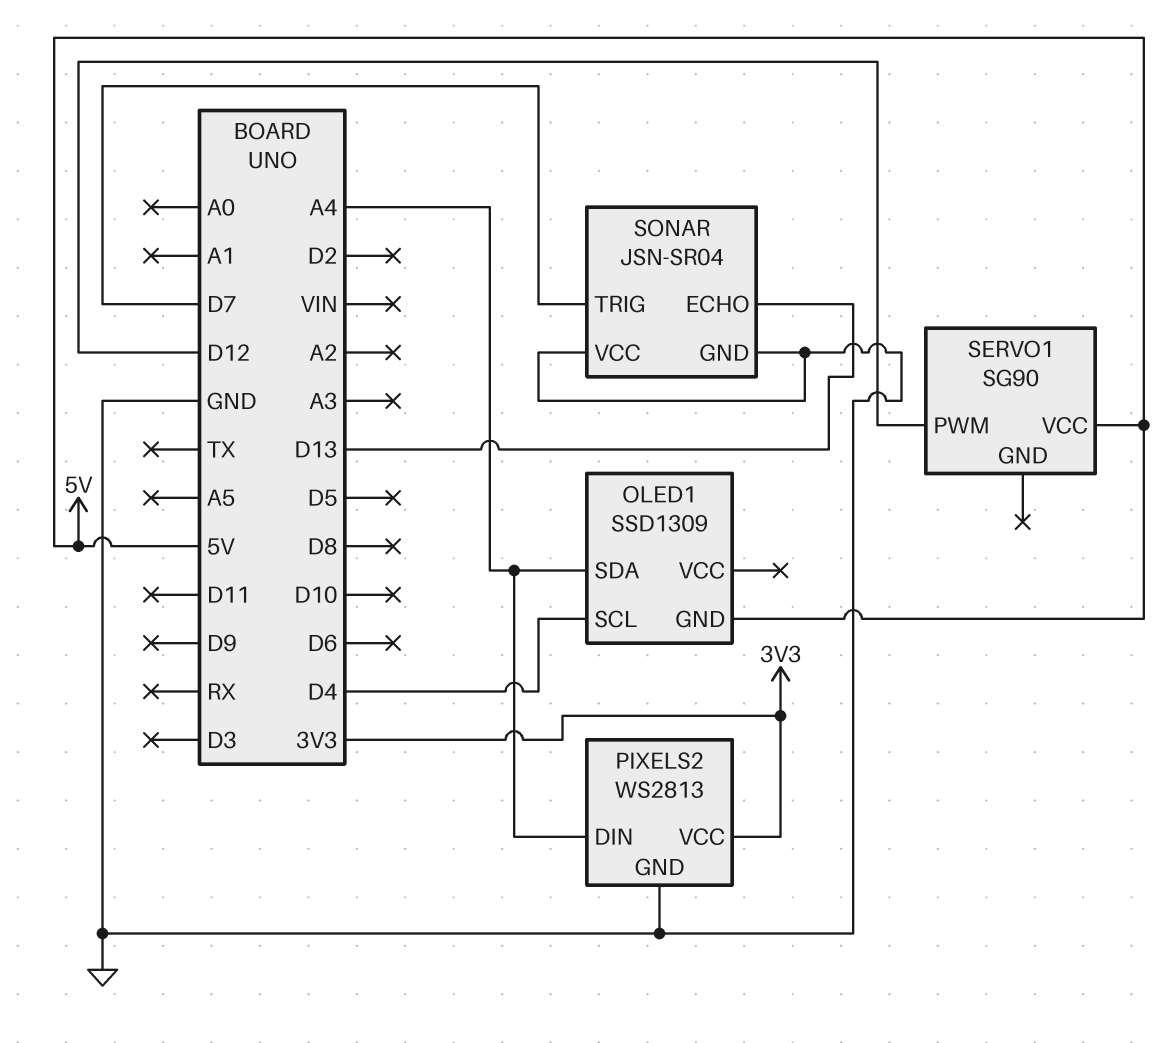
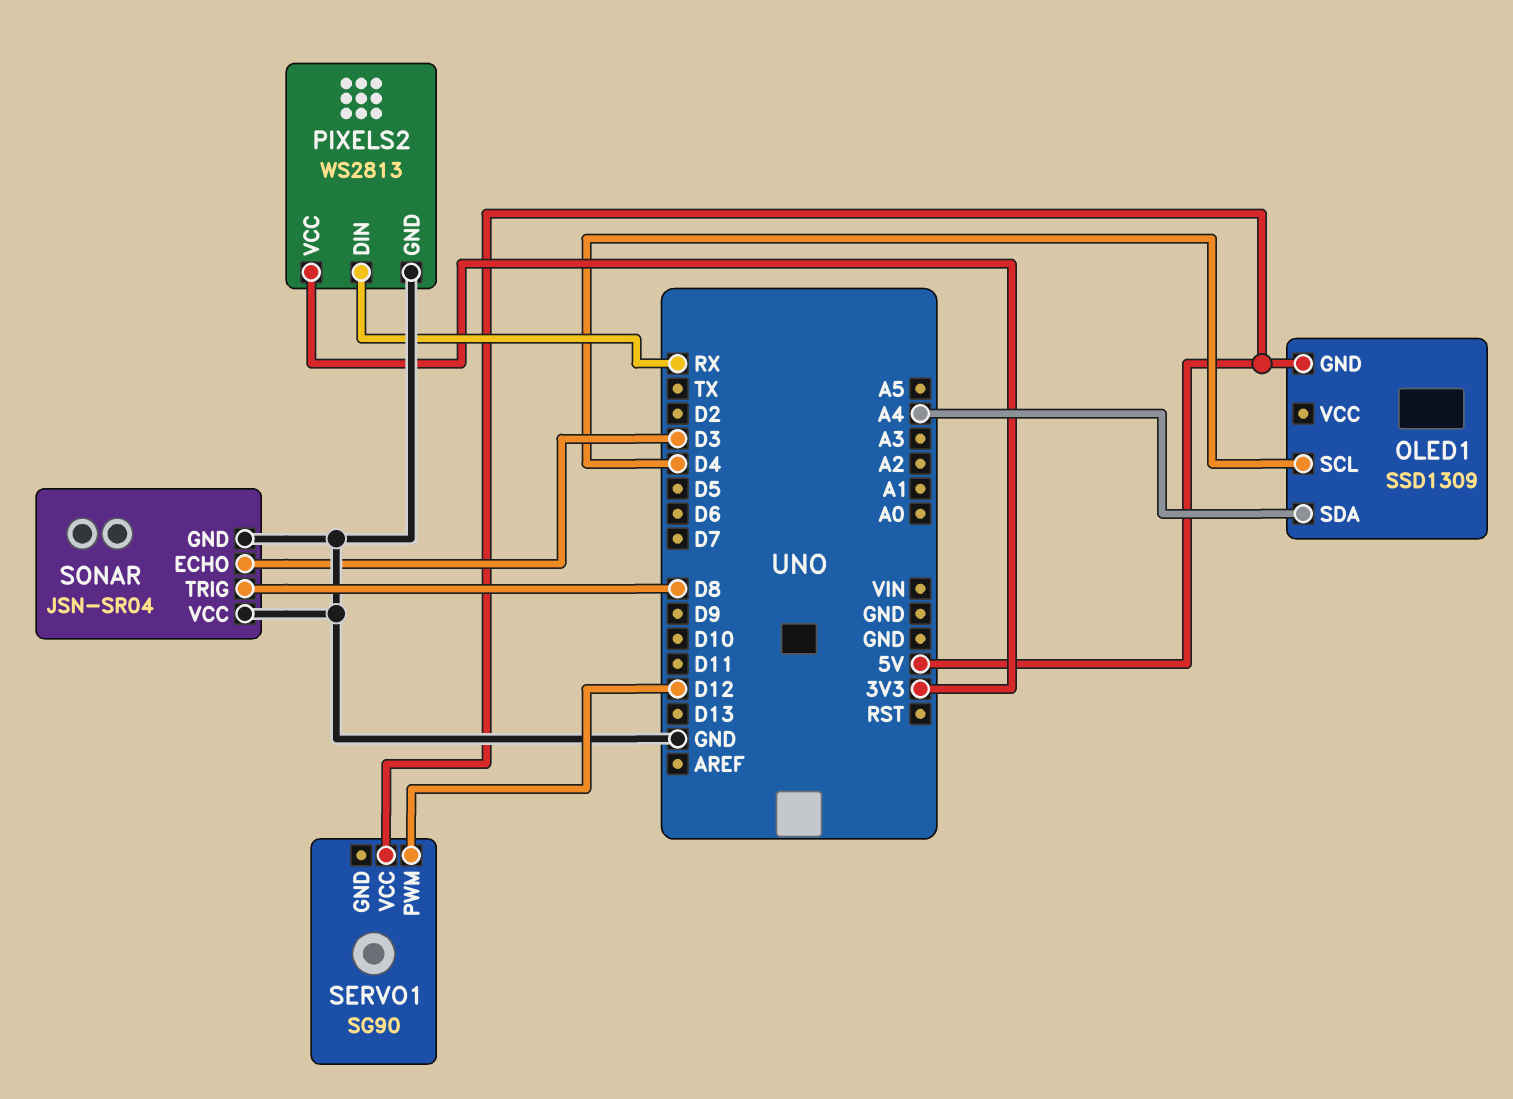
PIXELS2 pin DIN: A4 -> RX
SONAR pin ECHO: D13 -> D3
SONAR pin TRIG: D7 -> D8

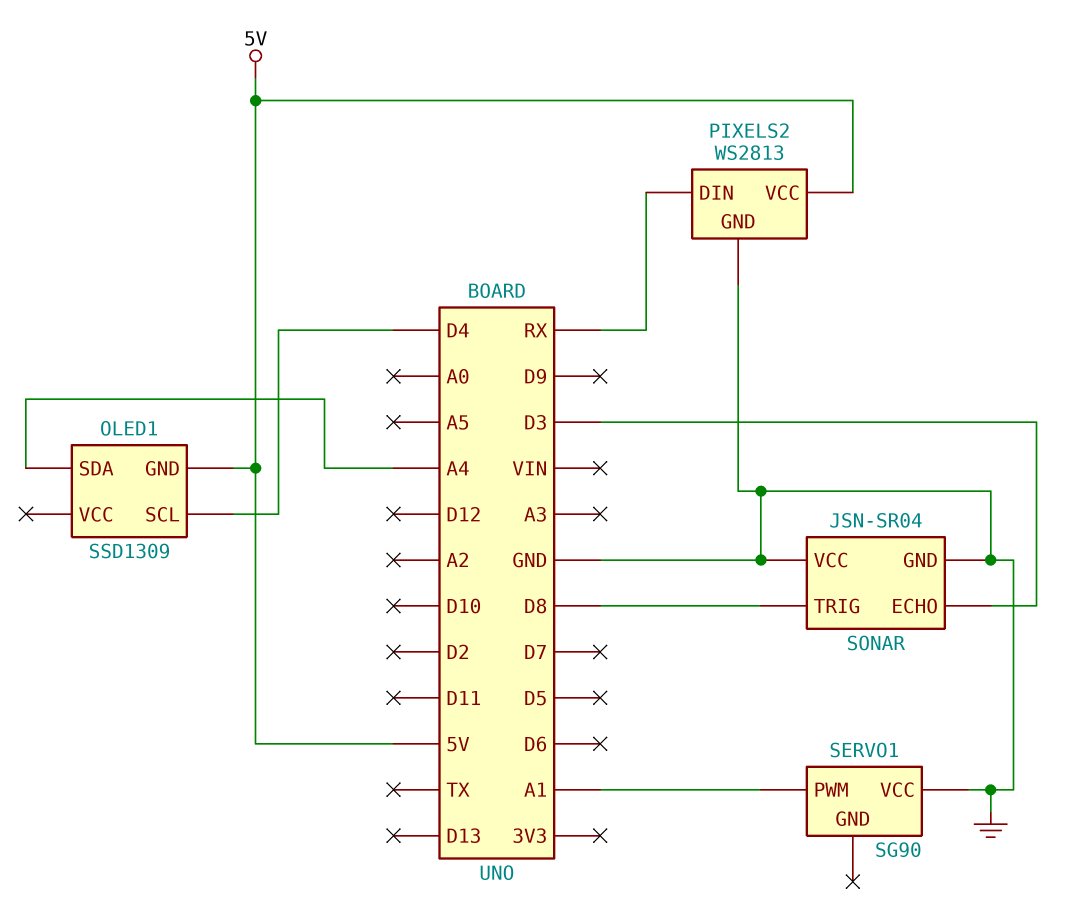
PIXELS2 pin VCC: 3V3 -> 5V
SERVO1 pin PWM: D12 -> A1
SERVO1 pin VCC: 5V -> GND

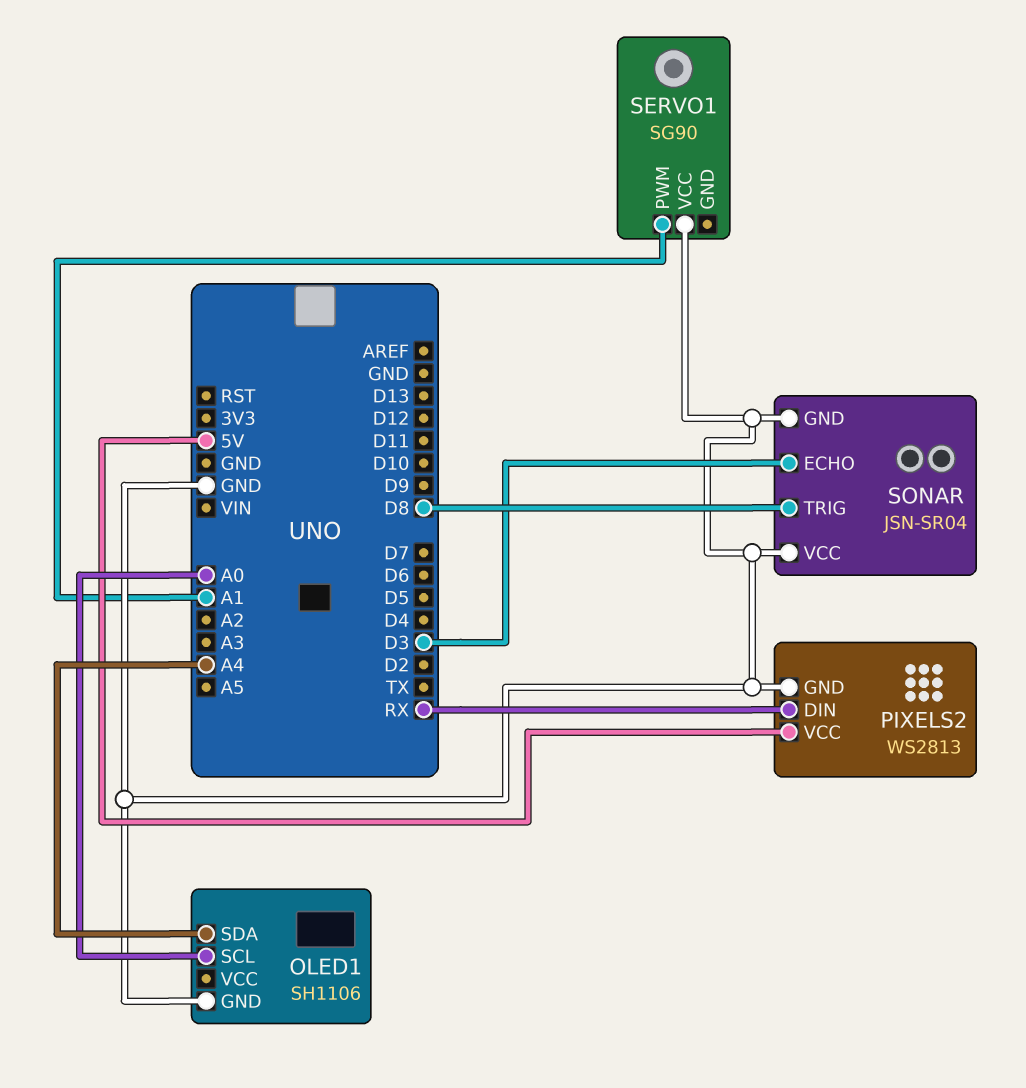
OLED1: SSD1309 -> SH1106
OLED1 pin GND: 5V -> GND
OLED1 pin SCL: D4 -> A0

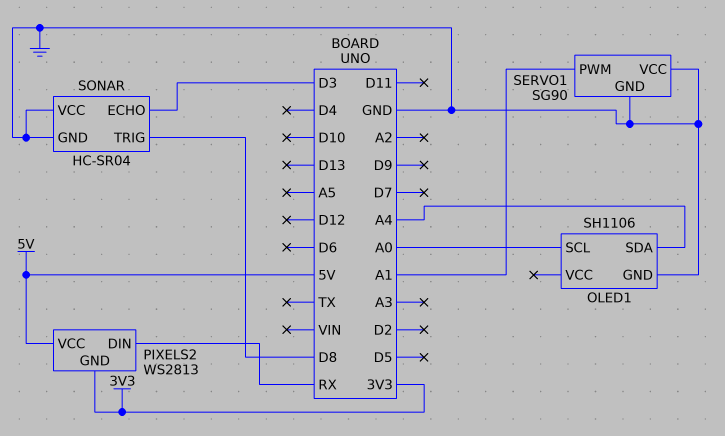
PIXELS2 pin GND: GND -> 3V3
SERVO1 pin GND: none -> GND
SONAR: JSN-SR04 -> HC-SR04

